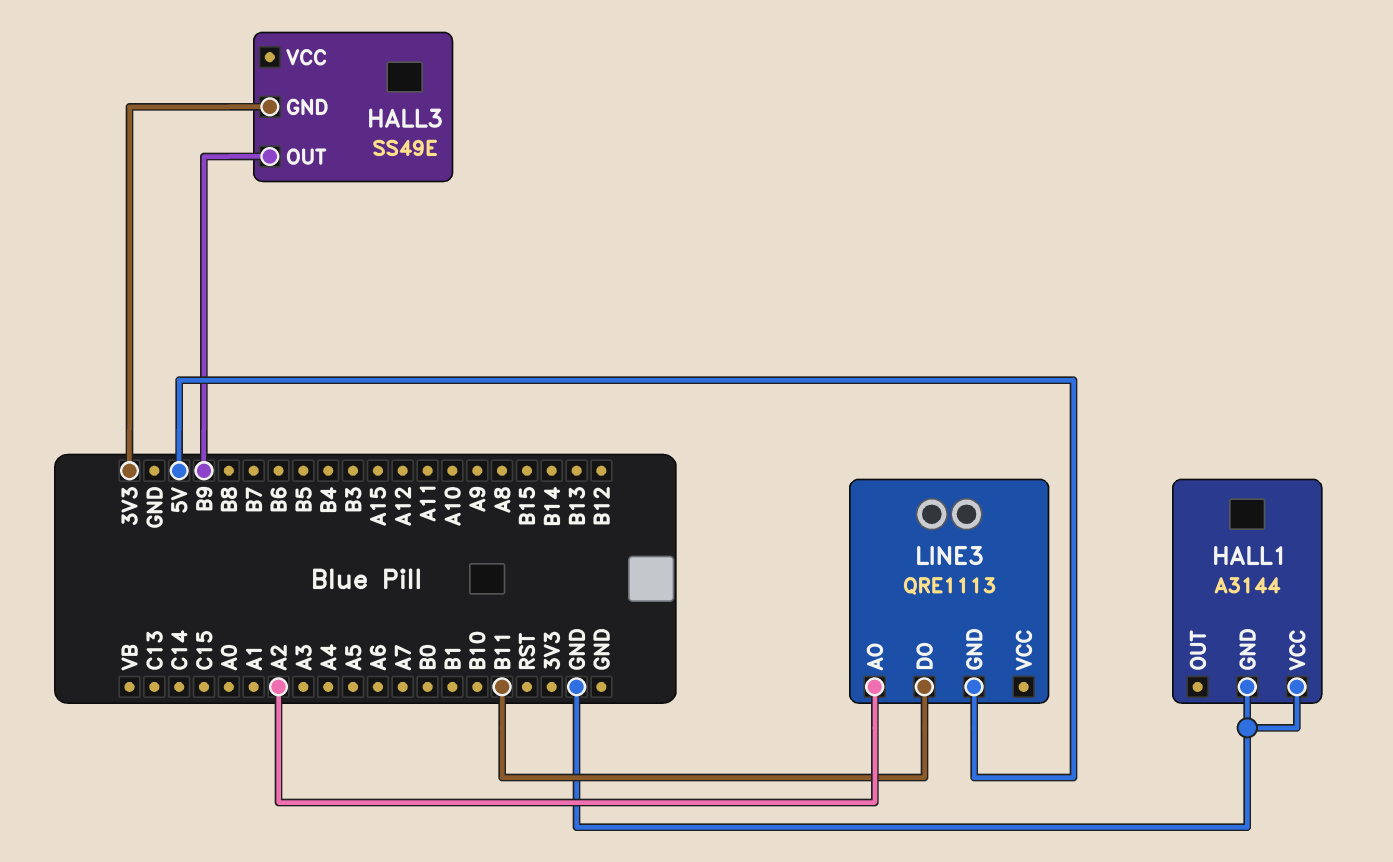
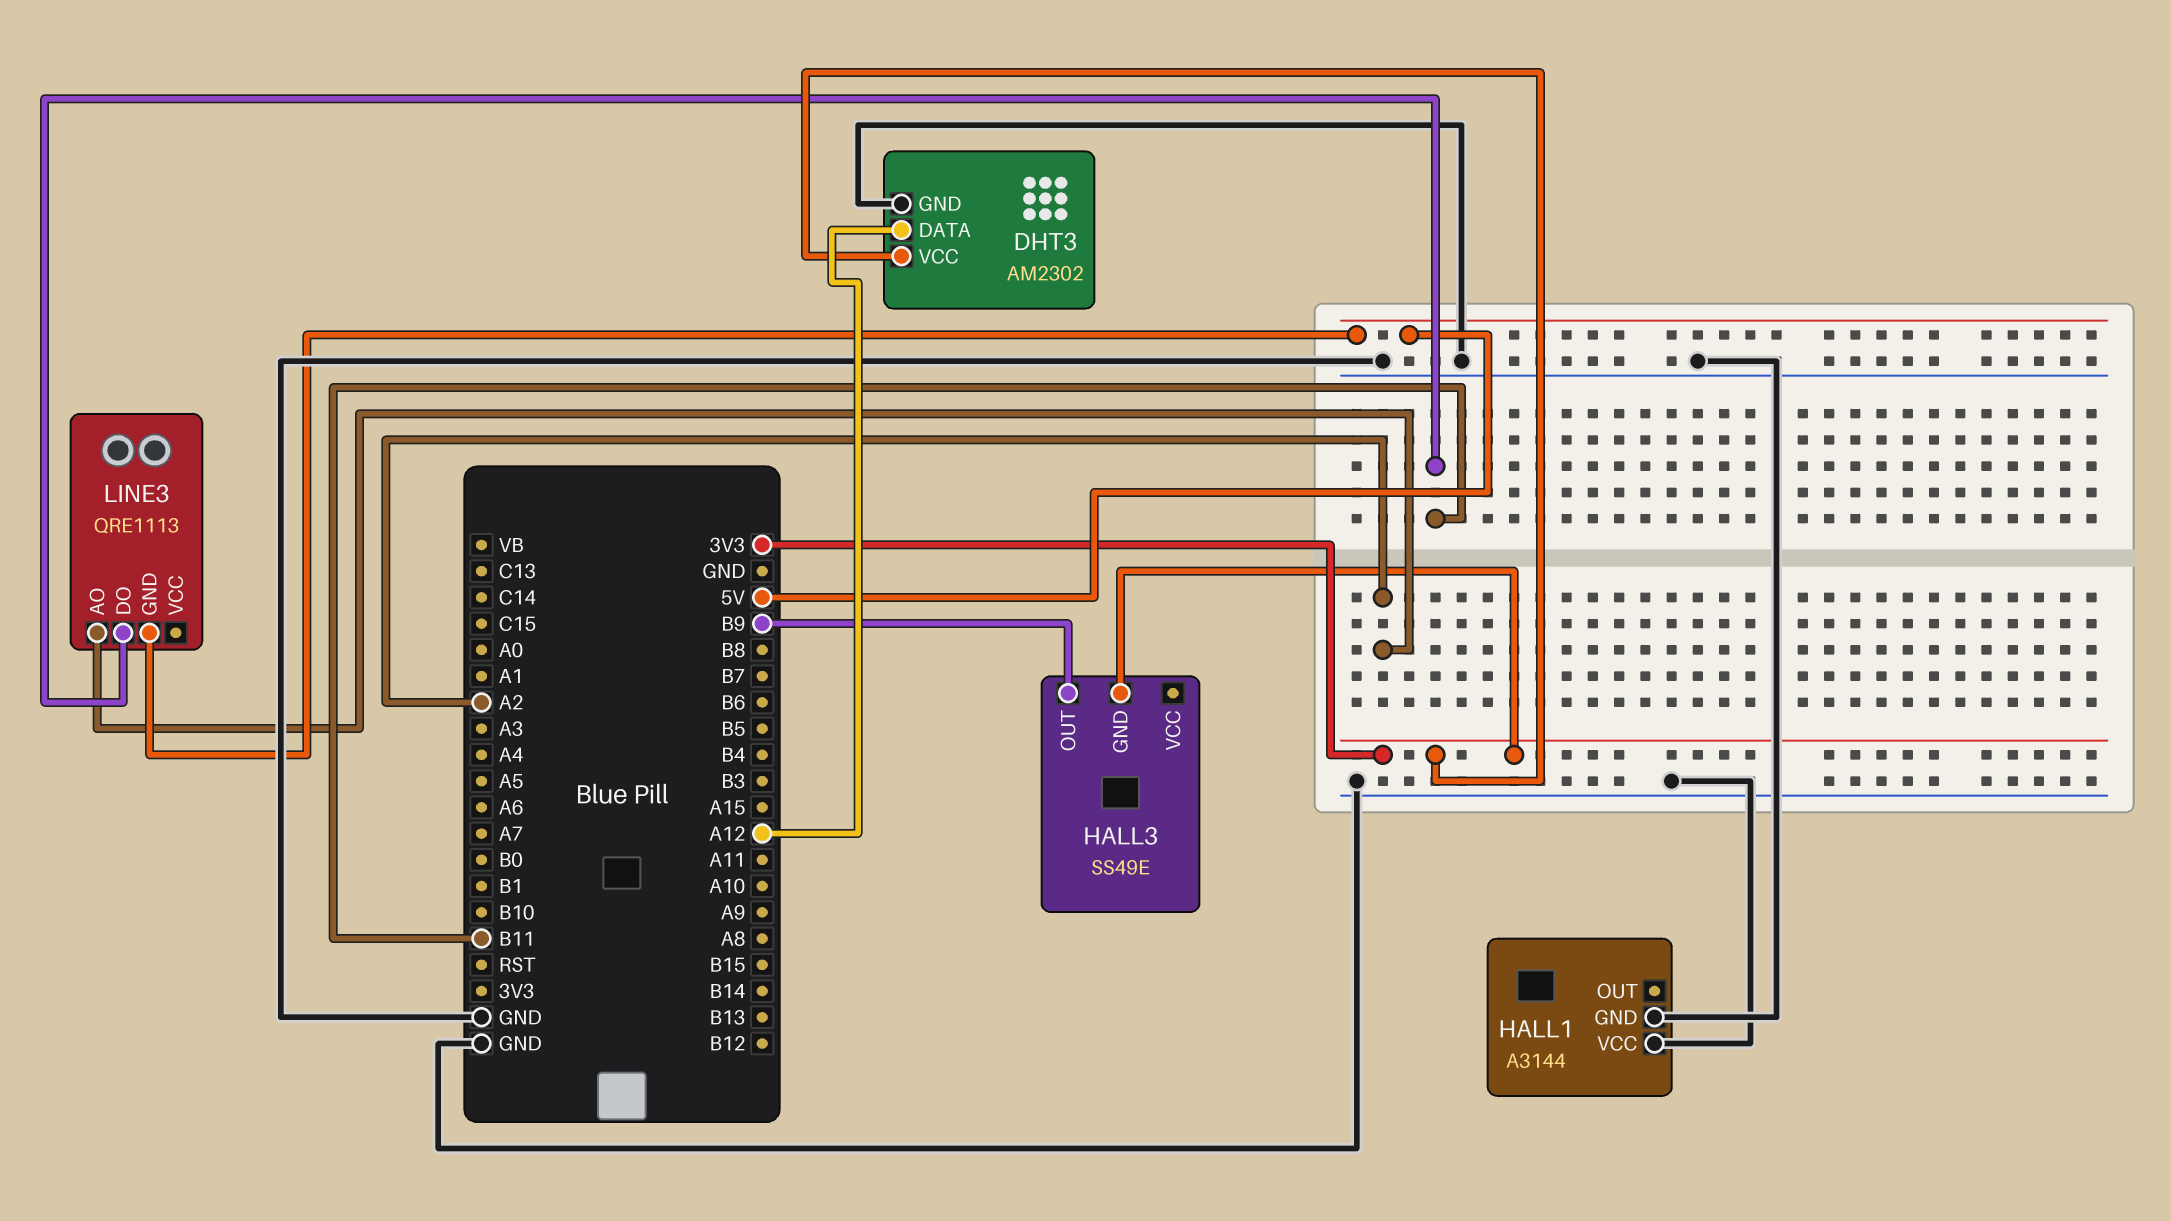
DHT3: none -> AM2302
DHT3 pin DATA: none -> A12
DHT3 pin GND: none -> GND
DHT3 pin VCC: none -> 3V3

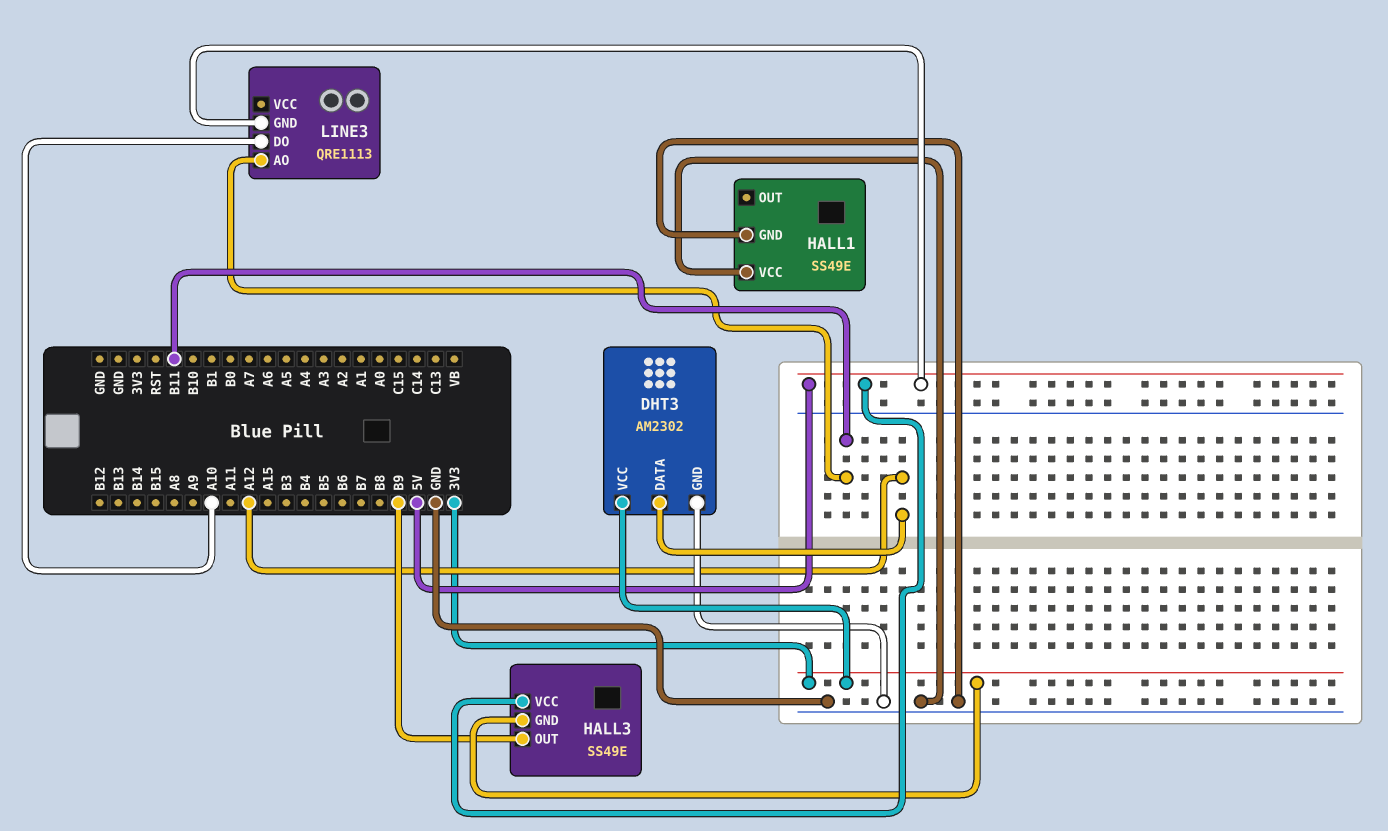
HALL1: A3144 -> SS49E
HALL3 pin VCC: none -> 5V
LINE3 pin AO: A2 -> B11
LINE3 pin DO: B11 -> A10

